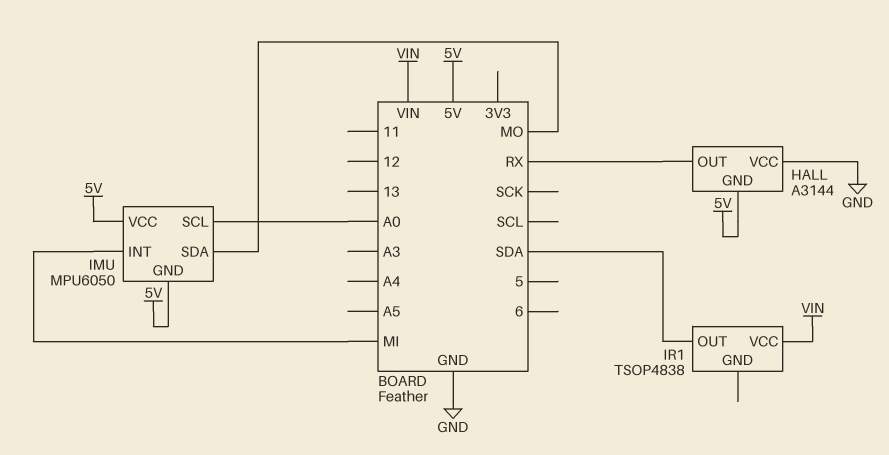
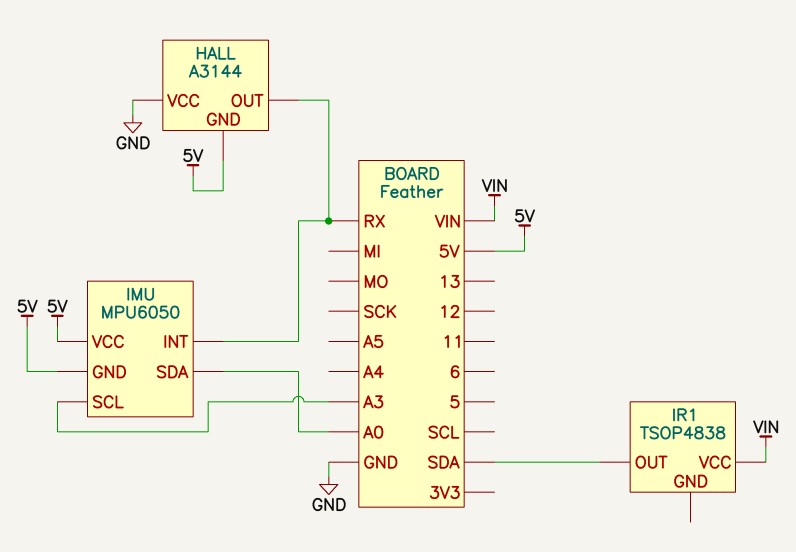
IMU pin INT: MI -> RX
IMU pin SCL: A0 -> A3
IMU pin SDA: MO -> A0

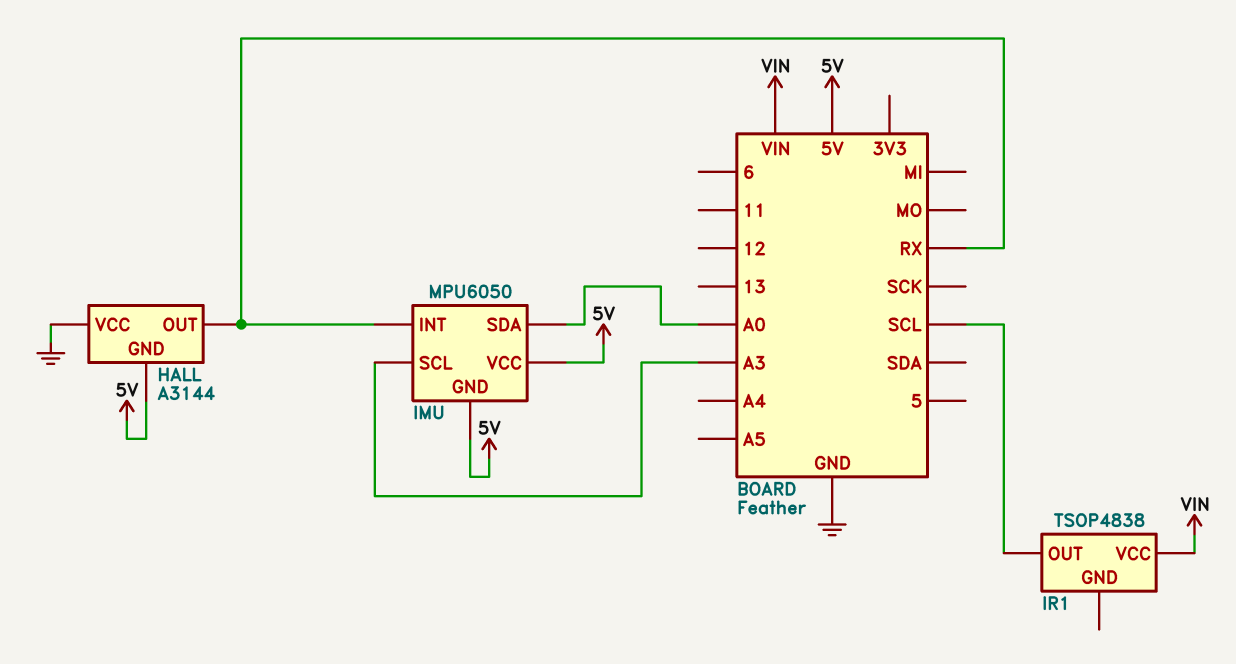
IR1 pin OUT: SDA -> SCL

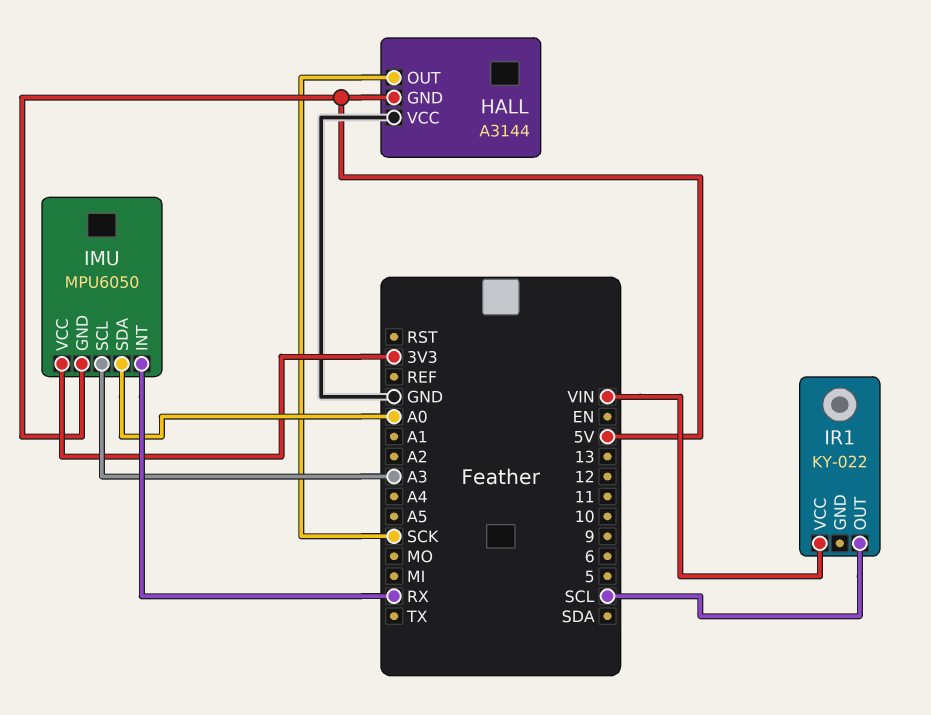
HALL pin OUT: RX -> SCK
IMU pin VCC: 5V -> 3V3
IR1: TSOP4838 -> KY-022

